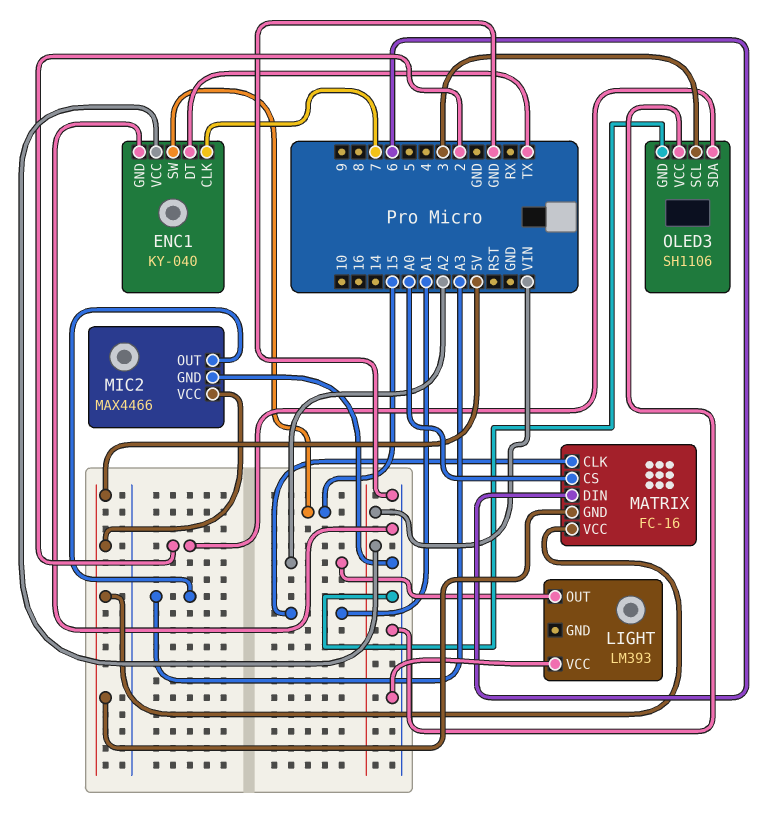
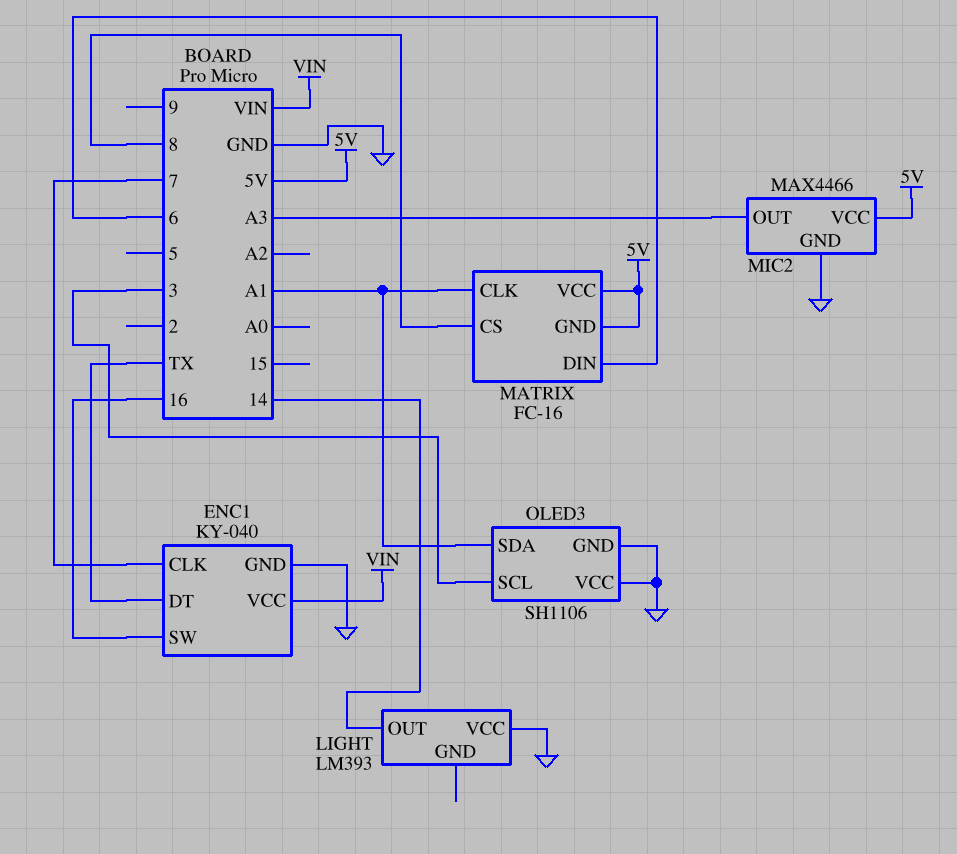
ENC1 pin SW: 15 -> 16
LIGHT pin OUT: A2 -> 14
MATRIX pin CS: A0 -> 8
OLED3 pin SDA: 2 -> A1

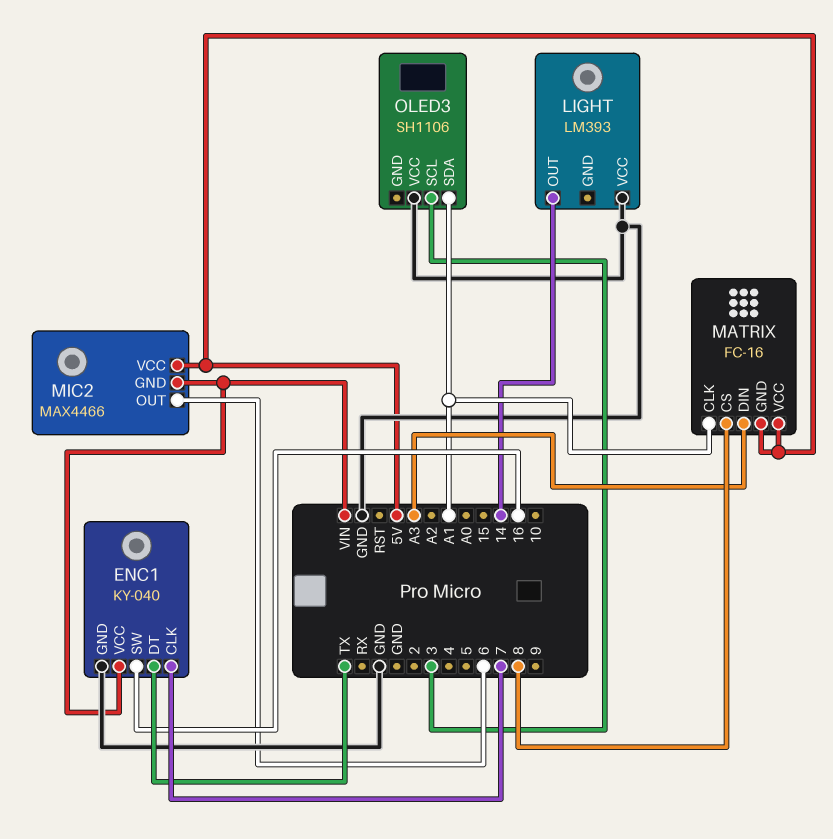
MATRIX pin DIN: 6 -> A3
MIC2 pin GND: GND -> VIN
MIC2 pin OUT: A3 -> 6
OLED3 pin GND: GND -> none

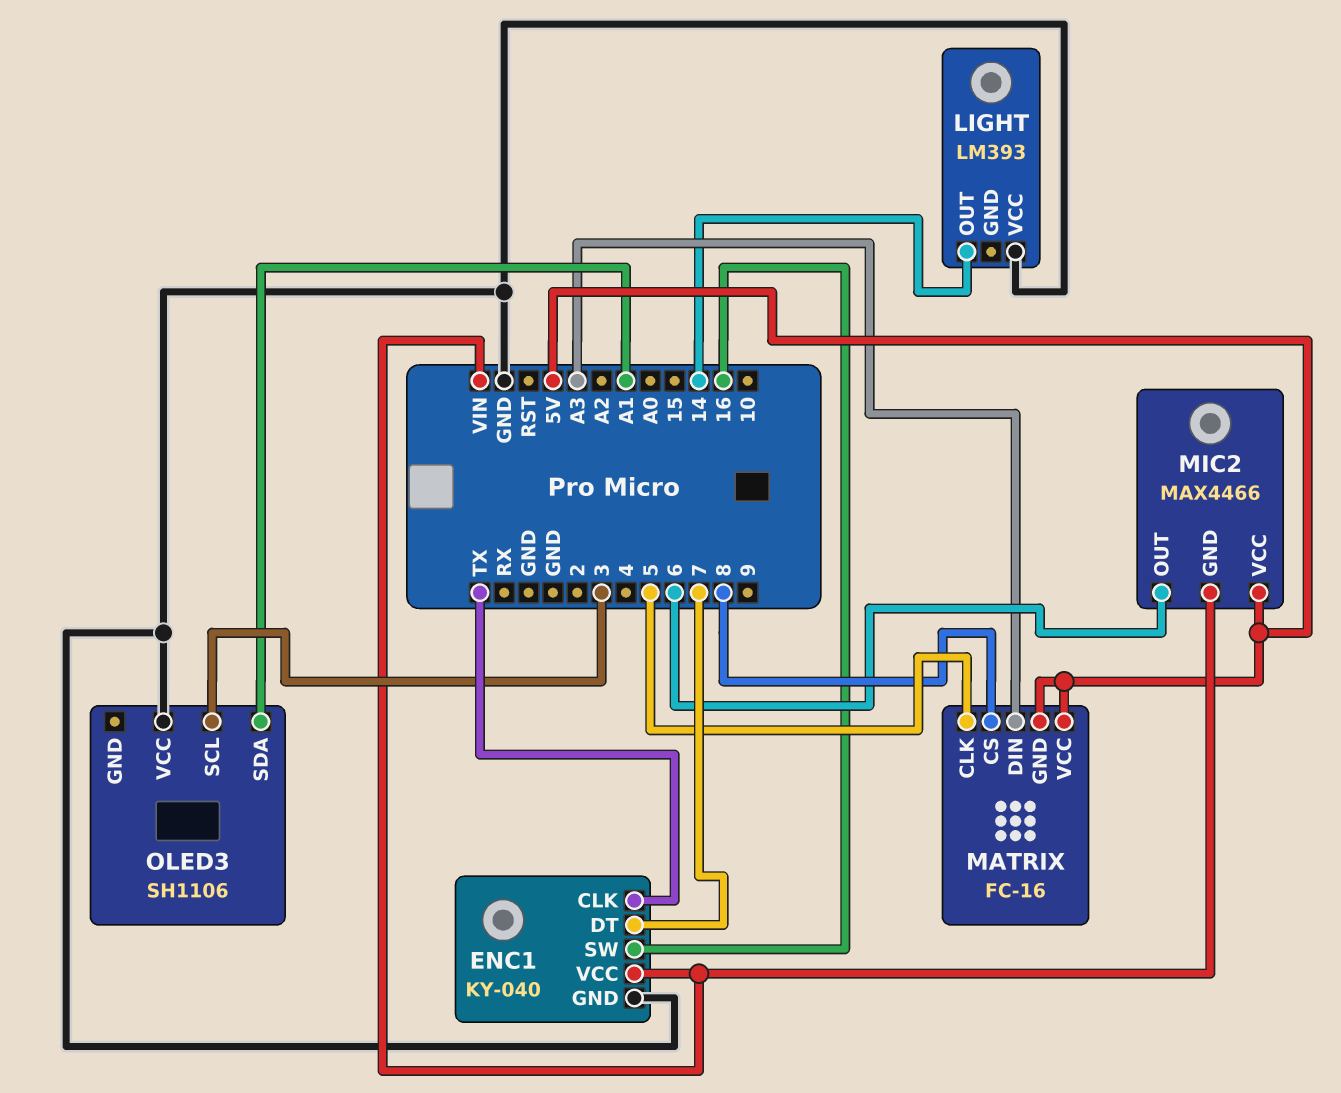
ENC1 pin CLK: 7 -> TX
ENC1 pin DT: TX -> 7
MATRIX pin CLK: A1 -> 5

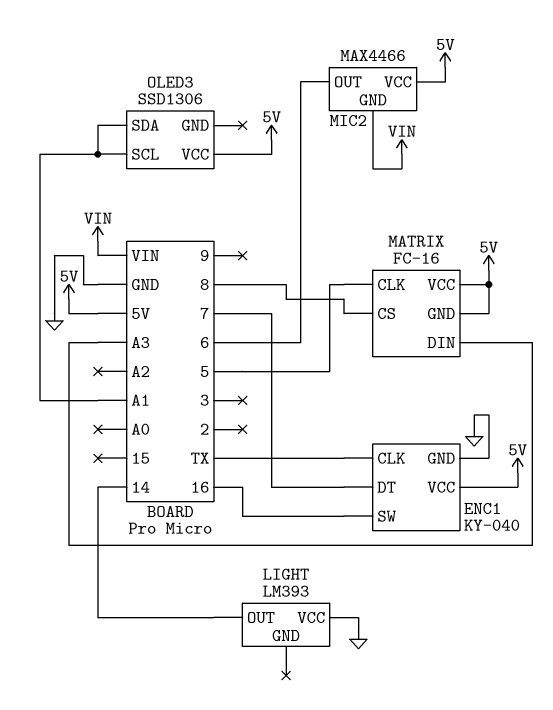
ENC1 pin VCC: VIN -> 5V
OLED3: SH1106 -> SSD1306
OLED3 pin SCL: 3 -> A1
OLED3 pin VCC: GND -> 5V

